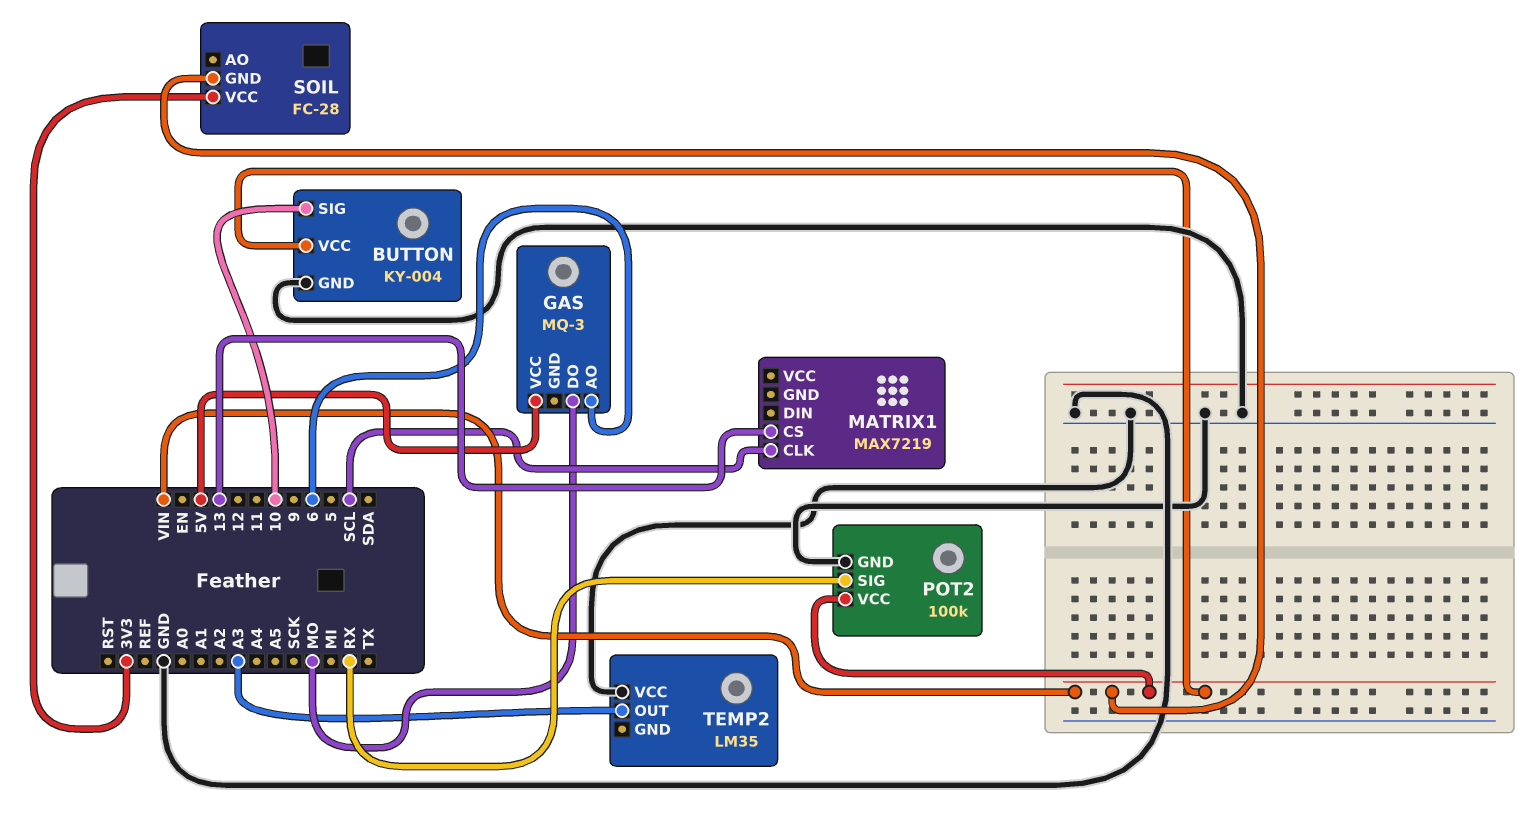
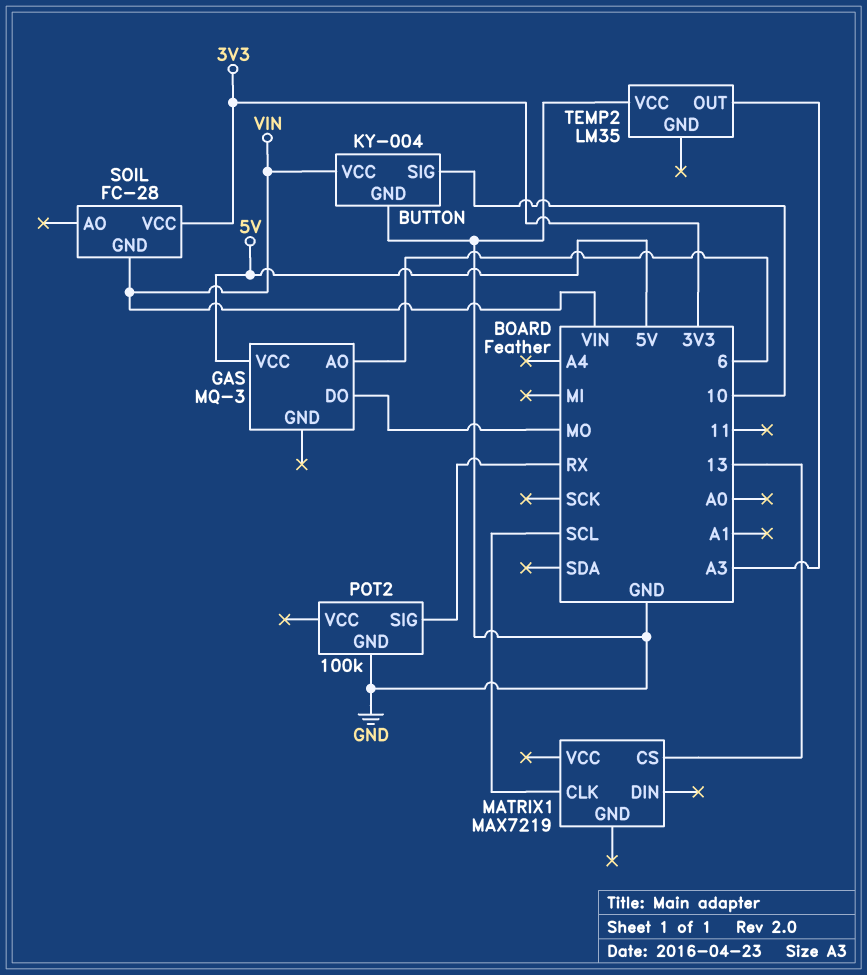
POT2 pin VCC: VIN -> none

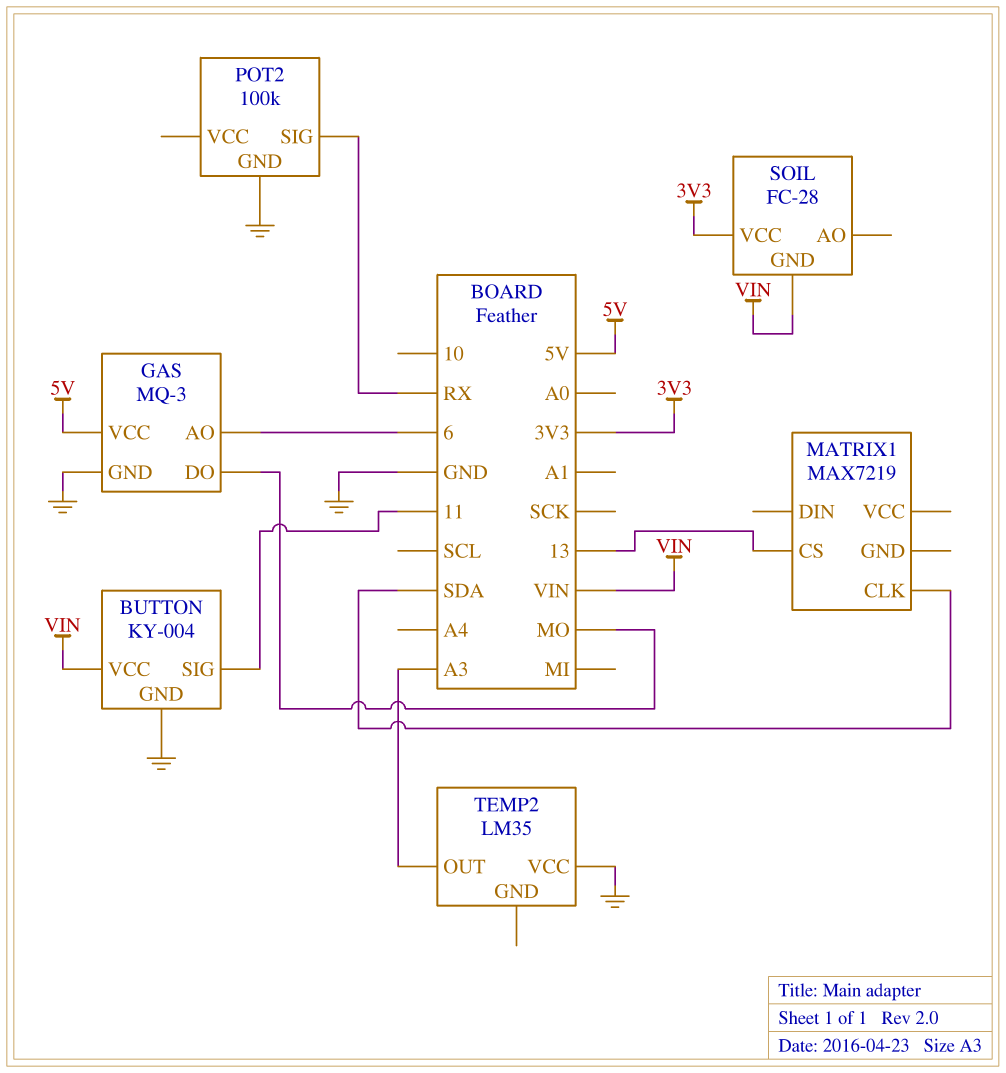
BUTTON pin SIG: 10 -> 11
GAS pin GND: none -> GND
MATRIX1 pin CLK: SCL -> SDA

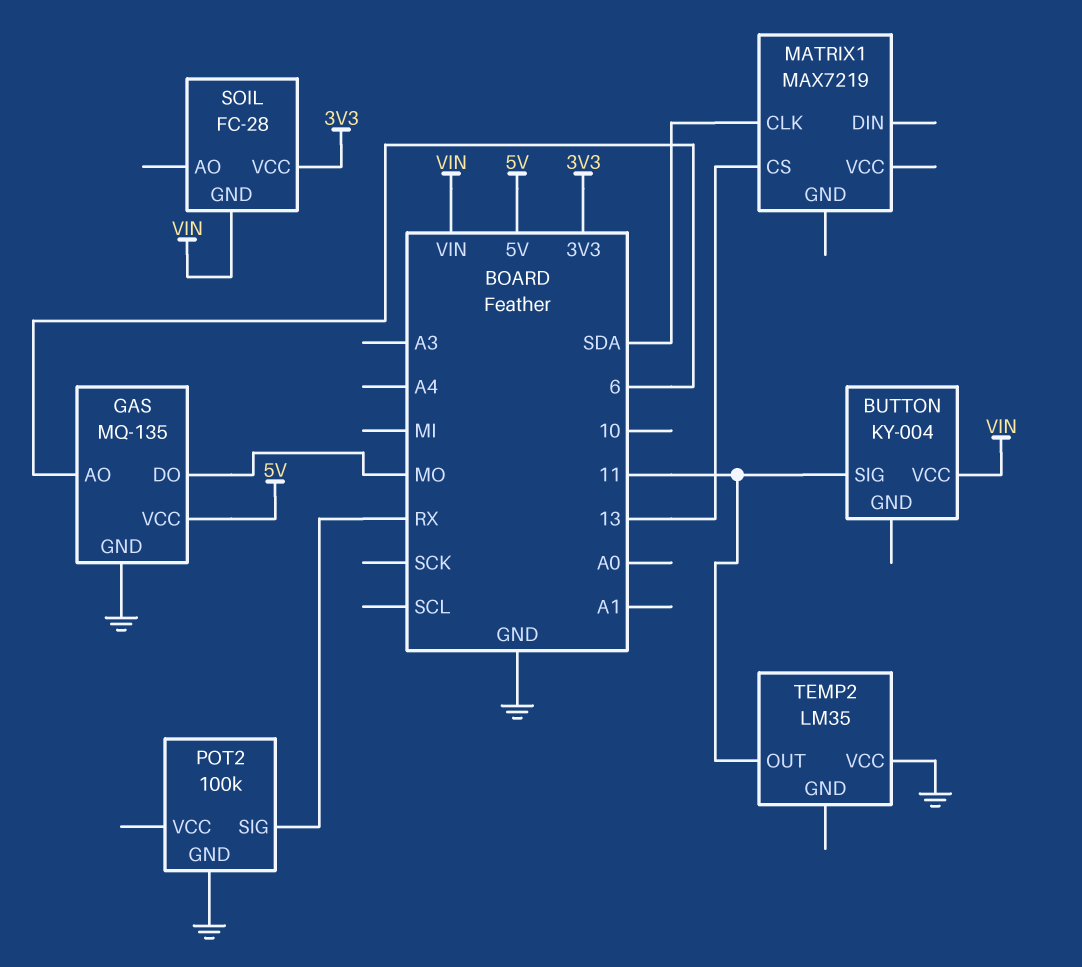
BUTTON pin GND: GND -> none
GAS: MQ-3 -> MQ-135
TEMP2 pin OUT: A3 -> 11

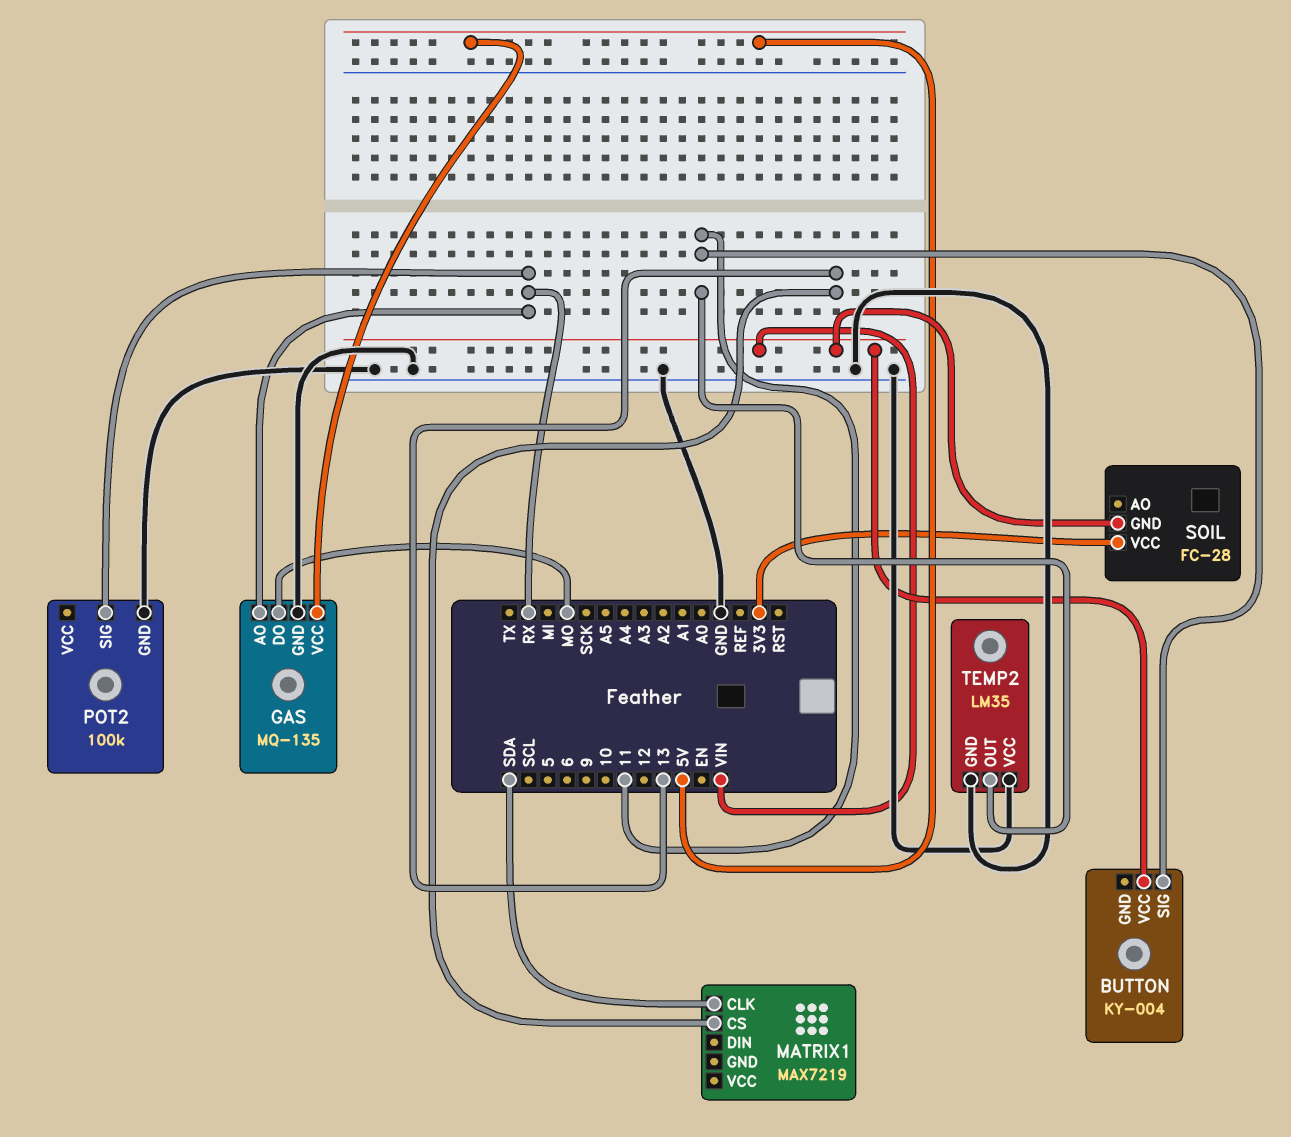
GAS pin AO: 6 -> RX
TEMP2 pin GND: none -> GND

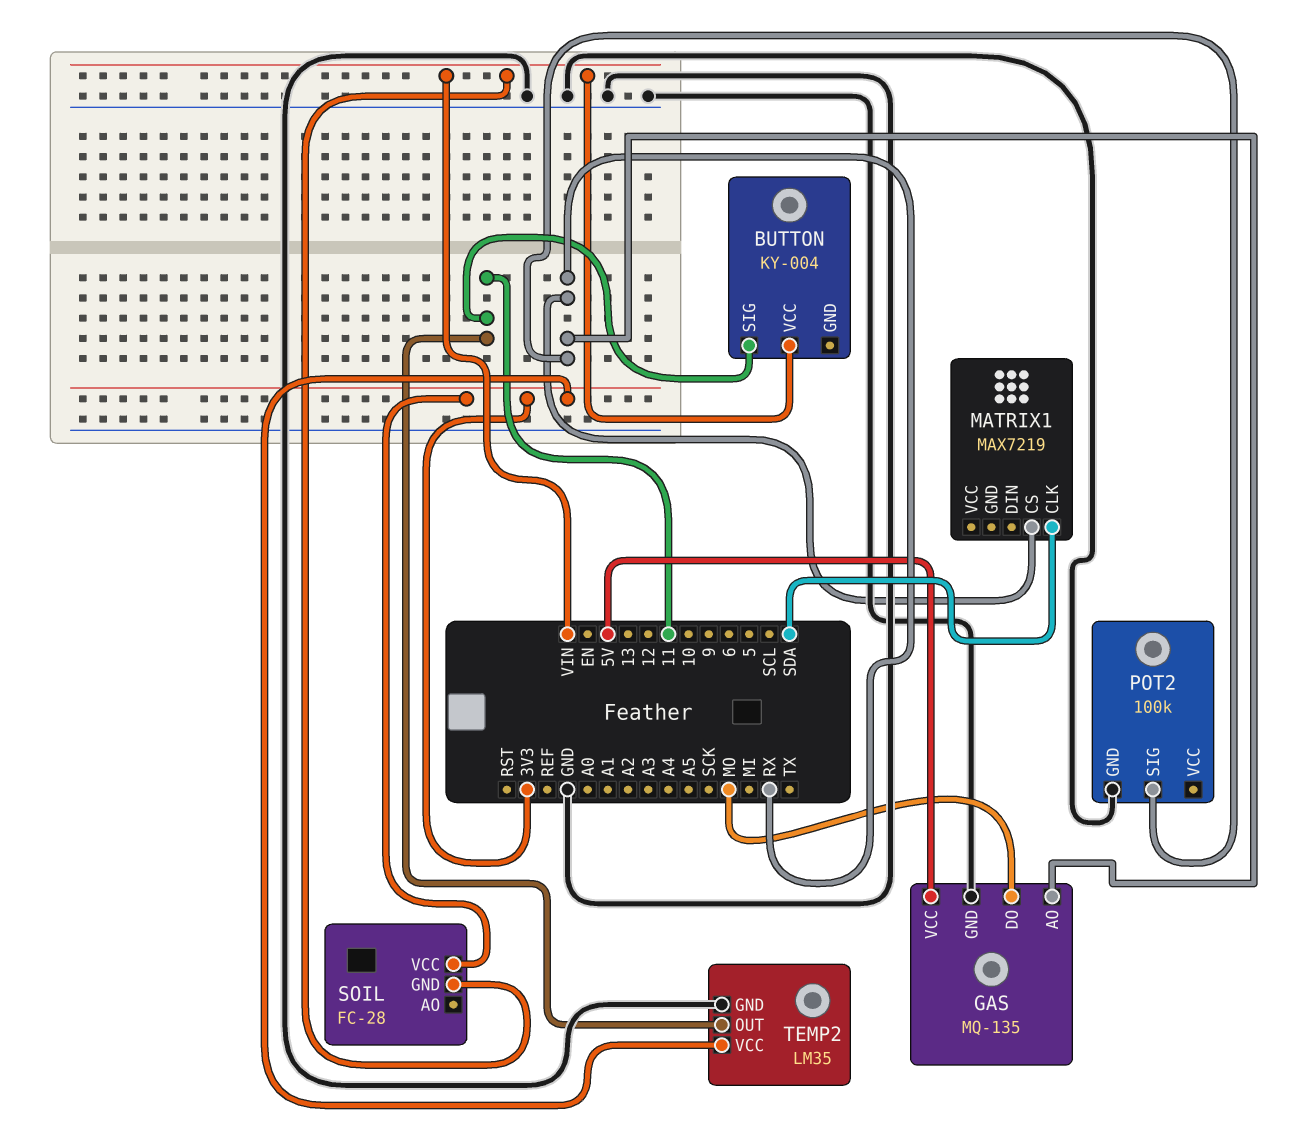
MATRIX1 pin CS: 13 -> RX
TEMP2 pin VCC: GND -> 3V3

